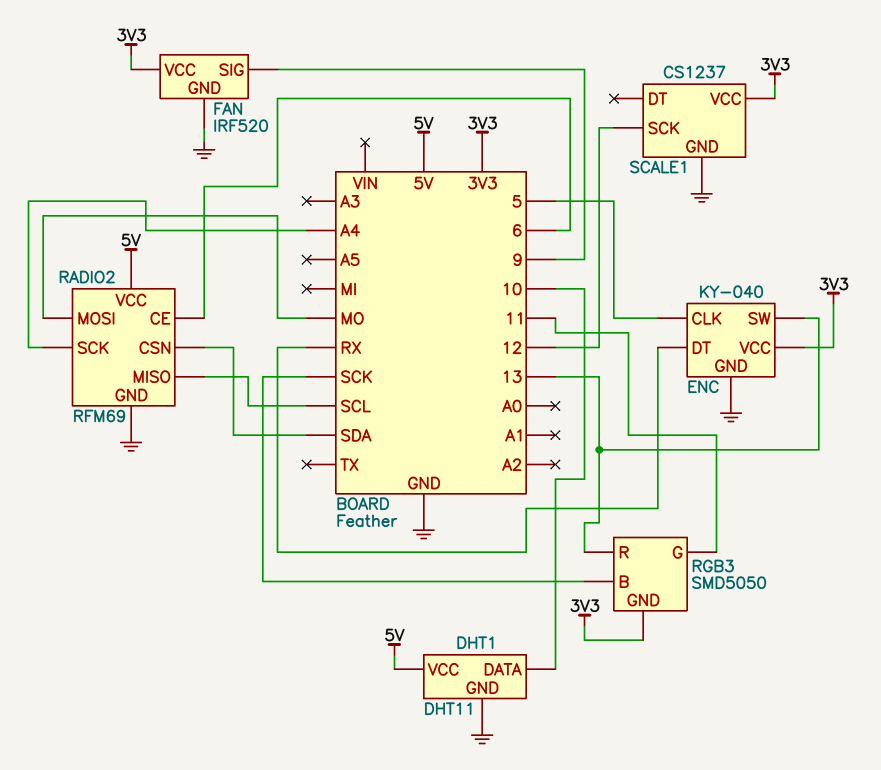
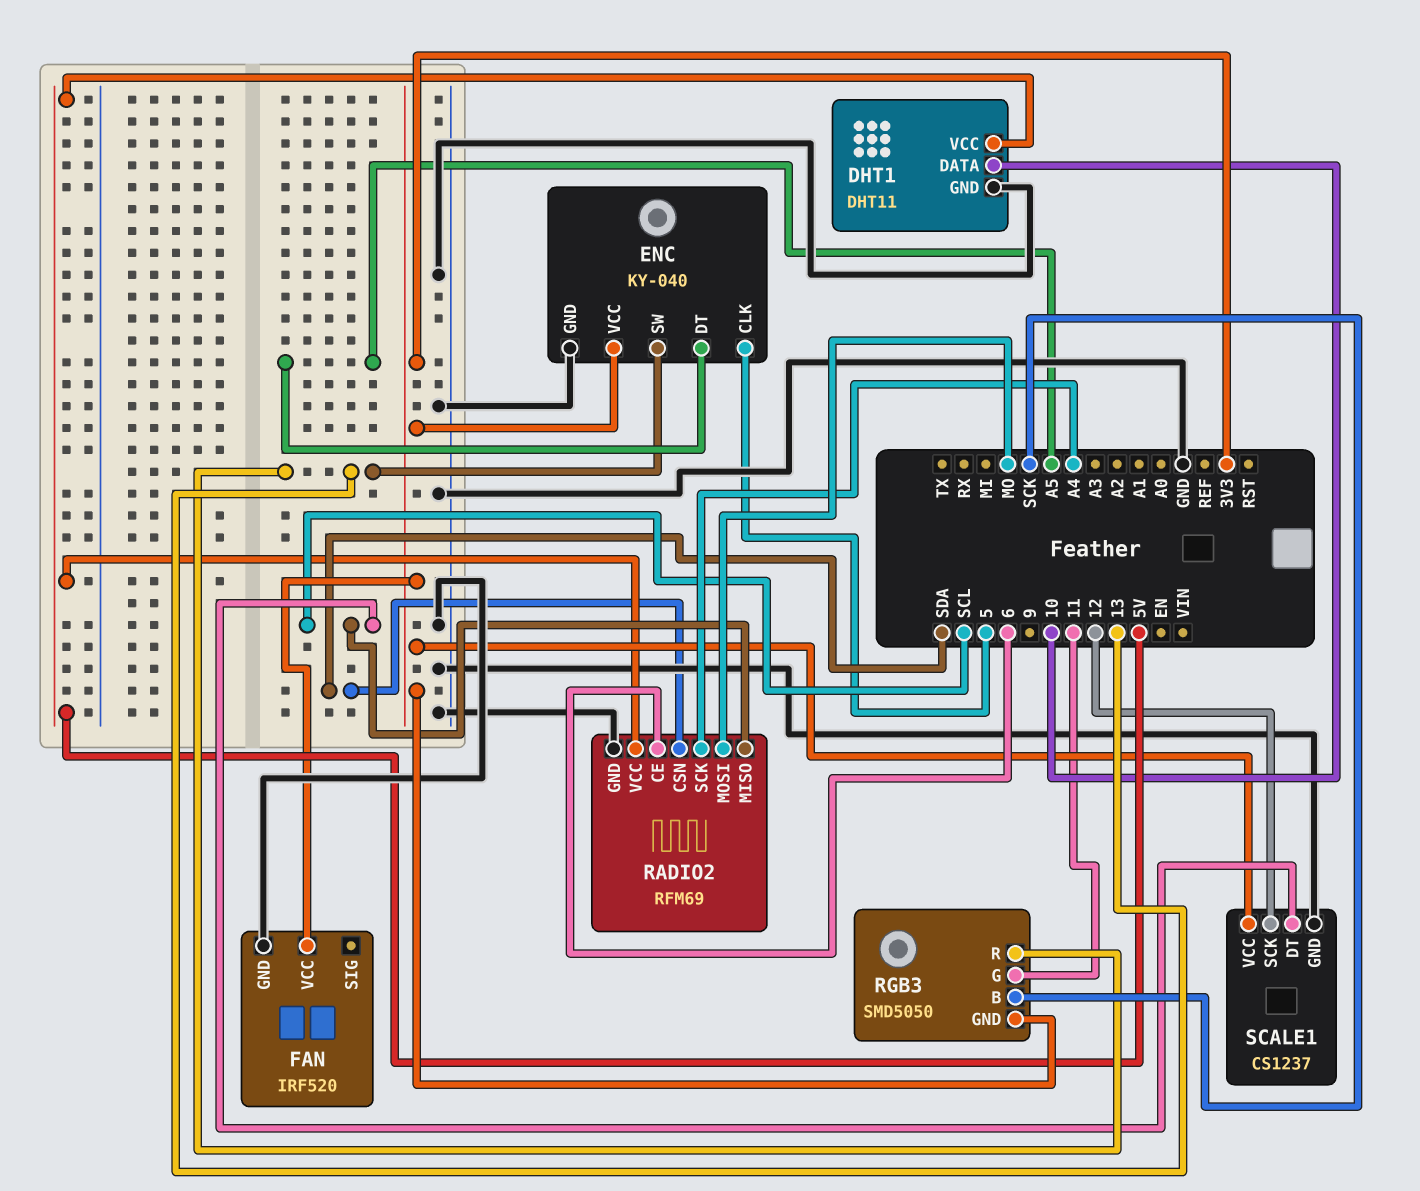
ENC pin DT: RX -> A5
FAN pin SIG: 9 -> none
SCALE1 pin DT: none -> SCL

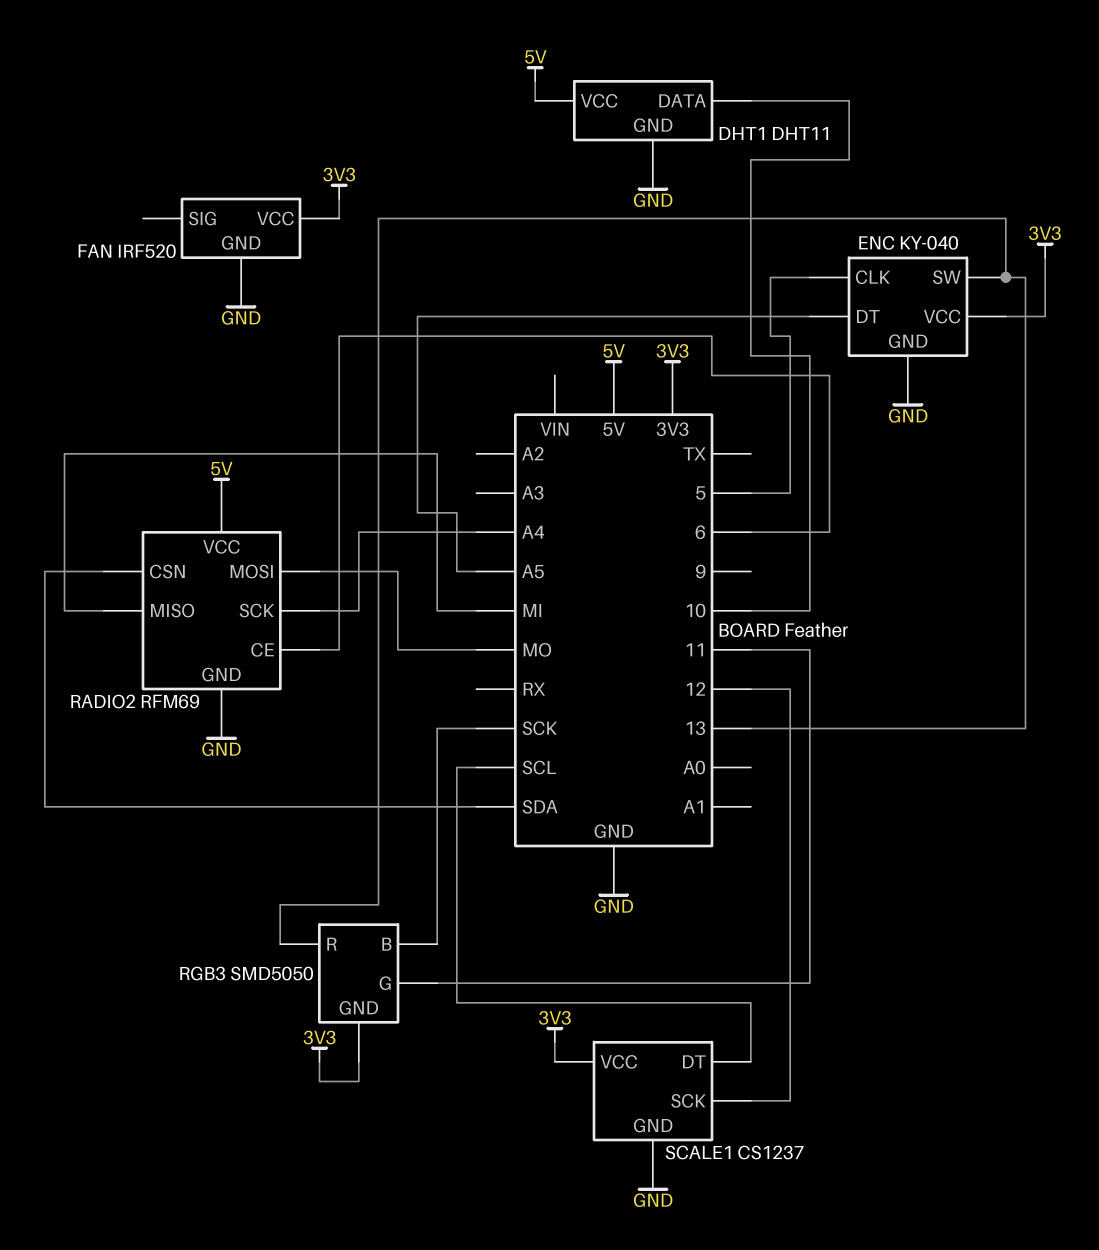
RADIO2 pin MISO: SCL -> MI

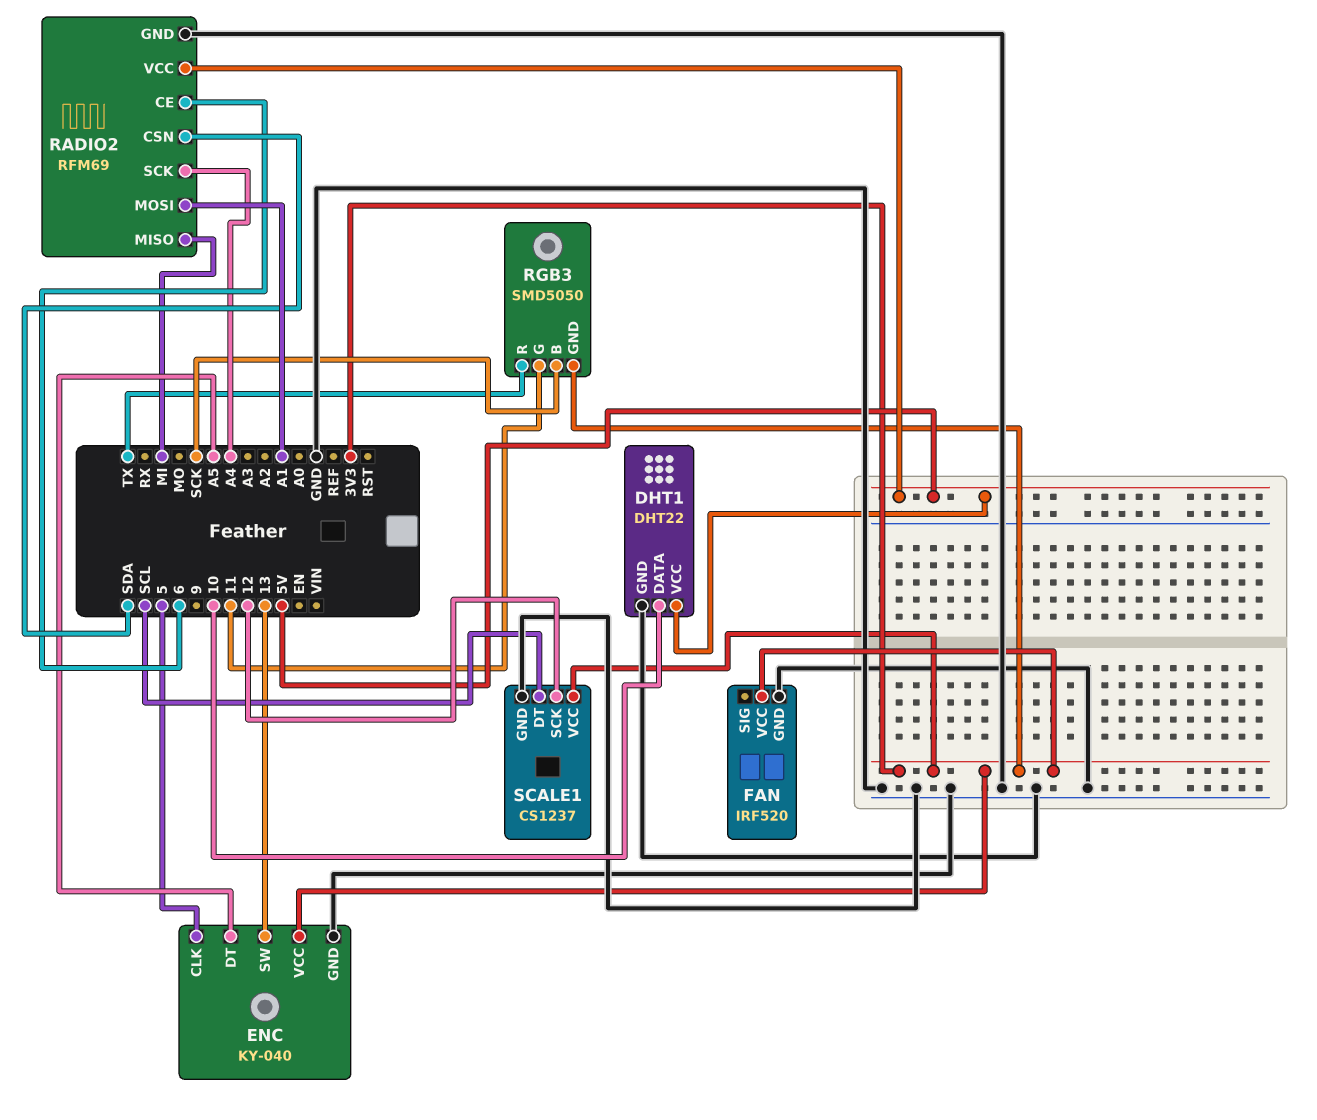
DHT1: DHT11 -> DHT22
RADIO2 pin MOSI: MO -> A1
RGB3 pin R: 13 -> TX

